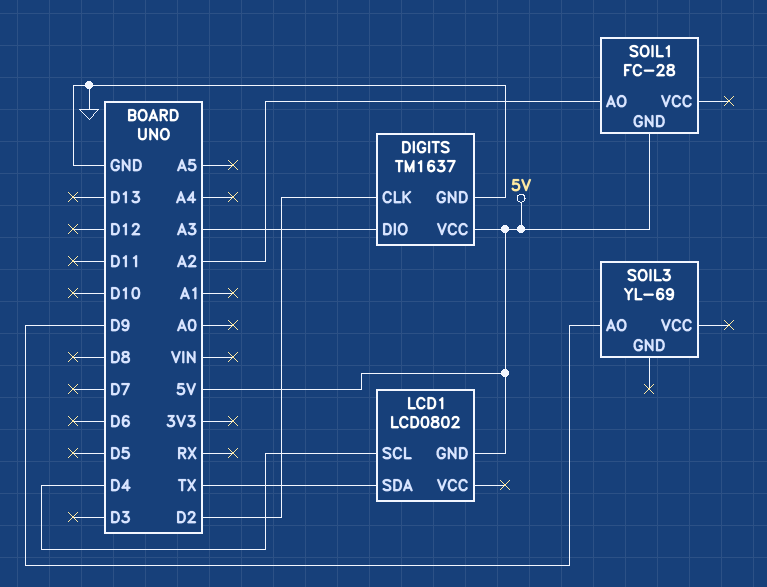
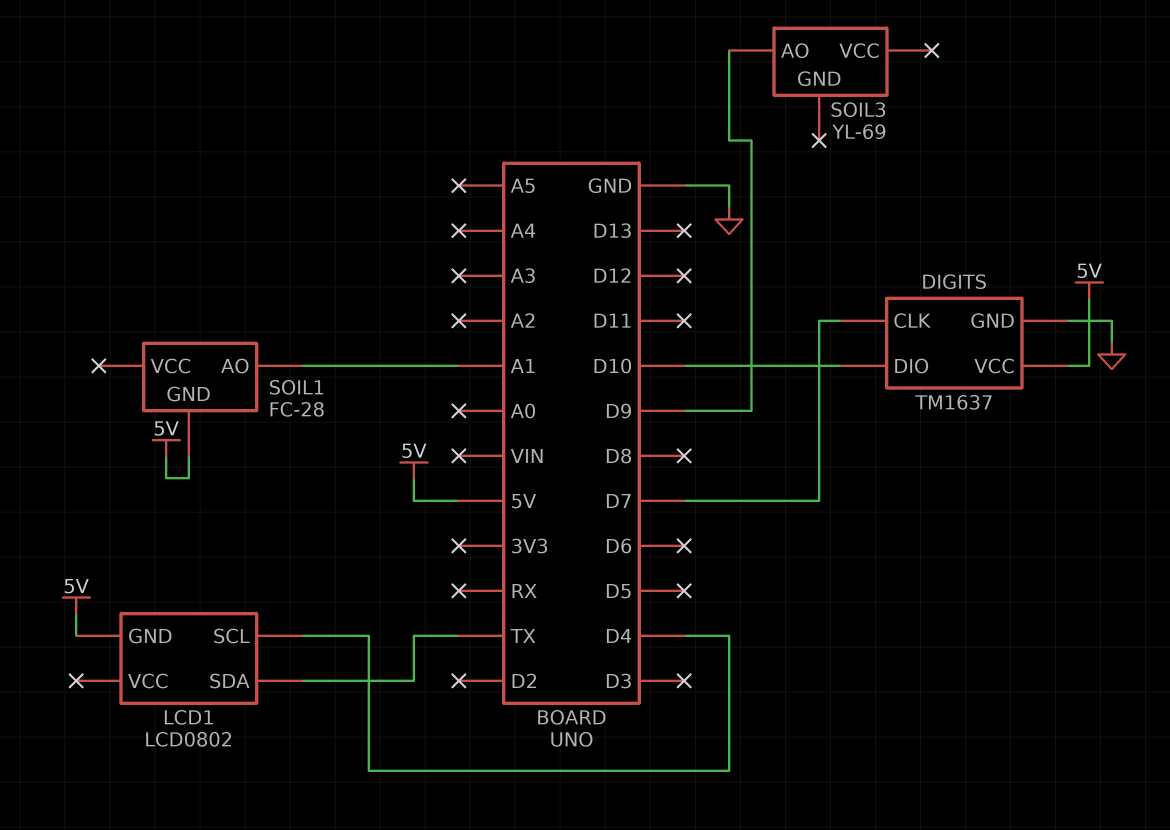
DIGITS pin CLK: D2 -> D7
DIGITS pin DIO: A3 -> D10
SOIL1 pin AO: A2 -> A1

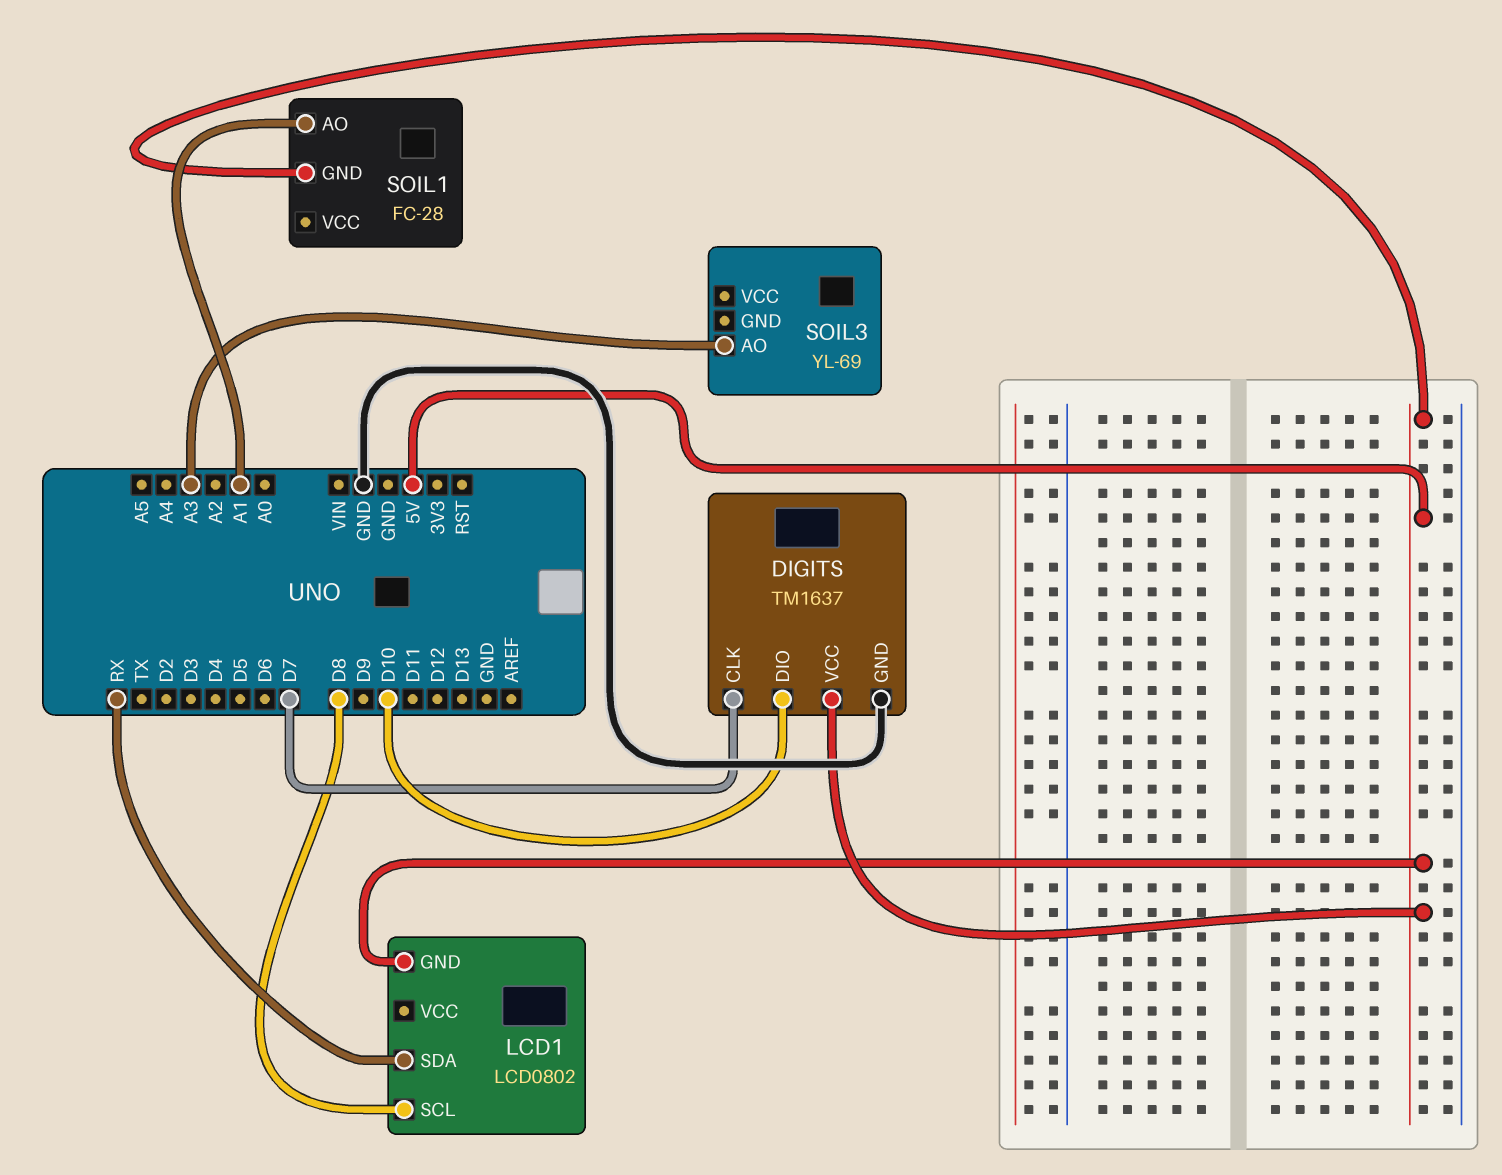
LCD1 pin SCL: D4 -> D8
LCD1 pin SDA: TX -> RX
SOIL3 pin AO: D9 -> A3

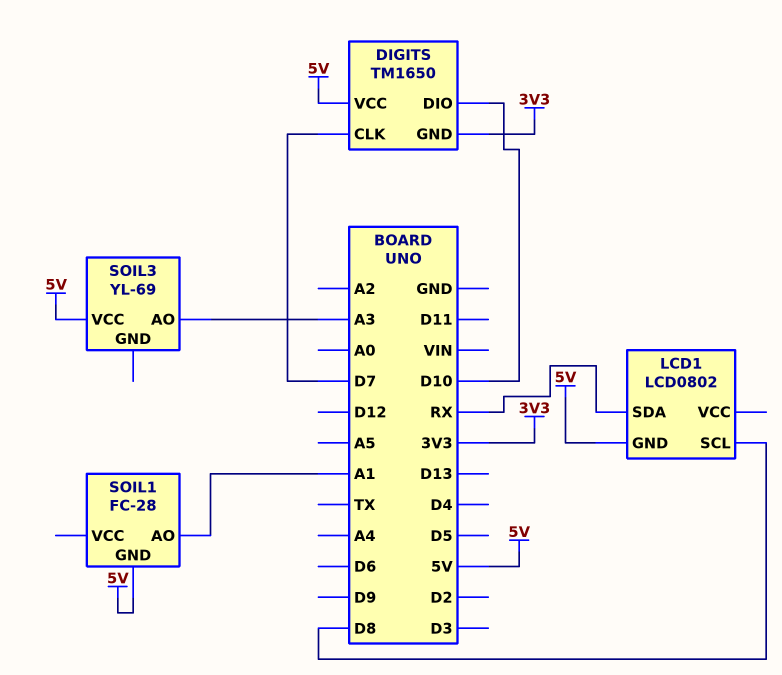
DIGITS: TM1637 -> TM1650
DIGITS pin GND: GND -> 3V3
SOIL3 pin VCC: none -> 5V

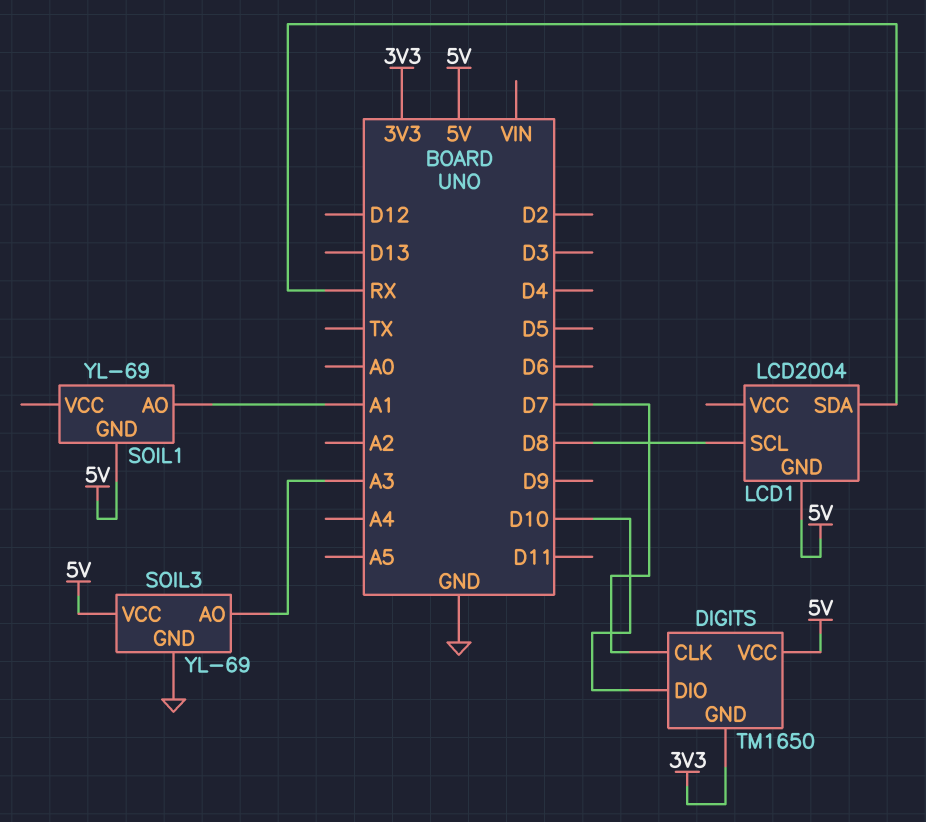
LCD1: LCD0802 -> LCD2004
SOIL1: FC-28 -> YL-69
SOIL3 pin GND: none -> GND

